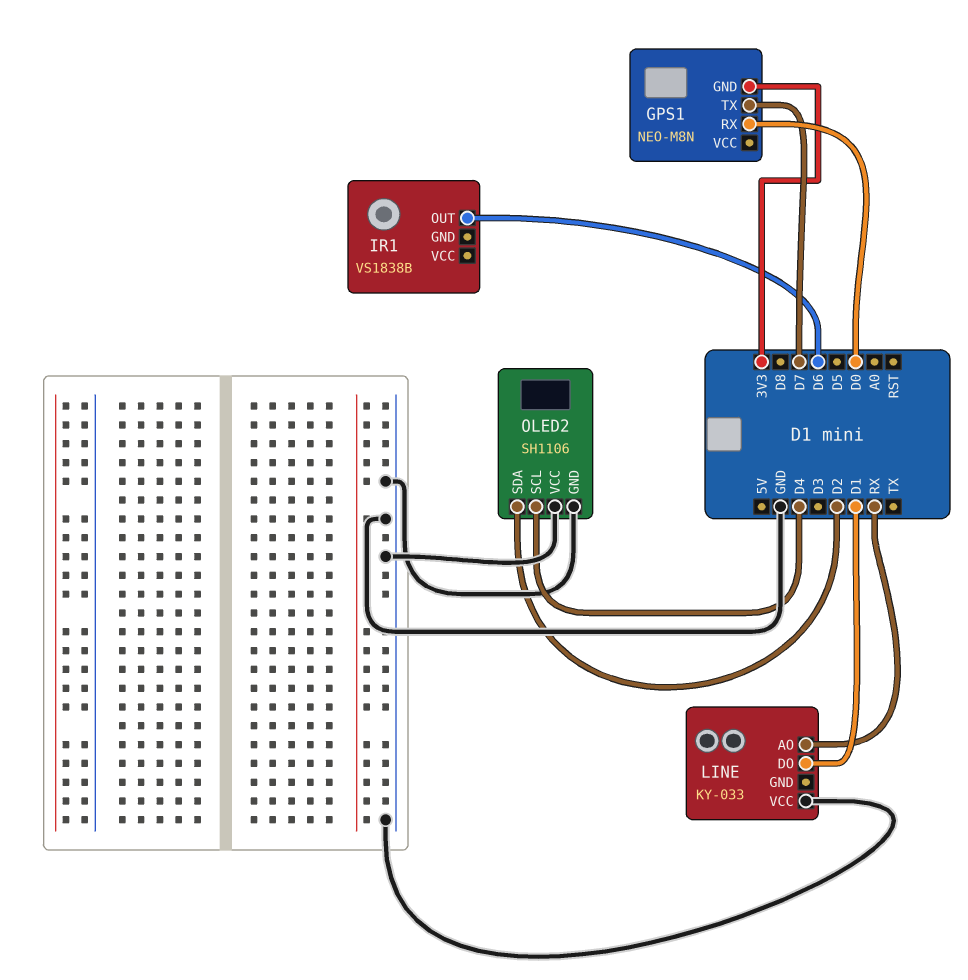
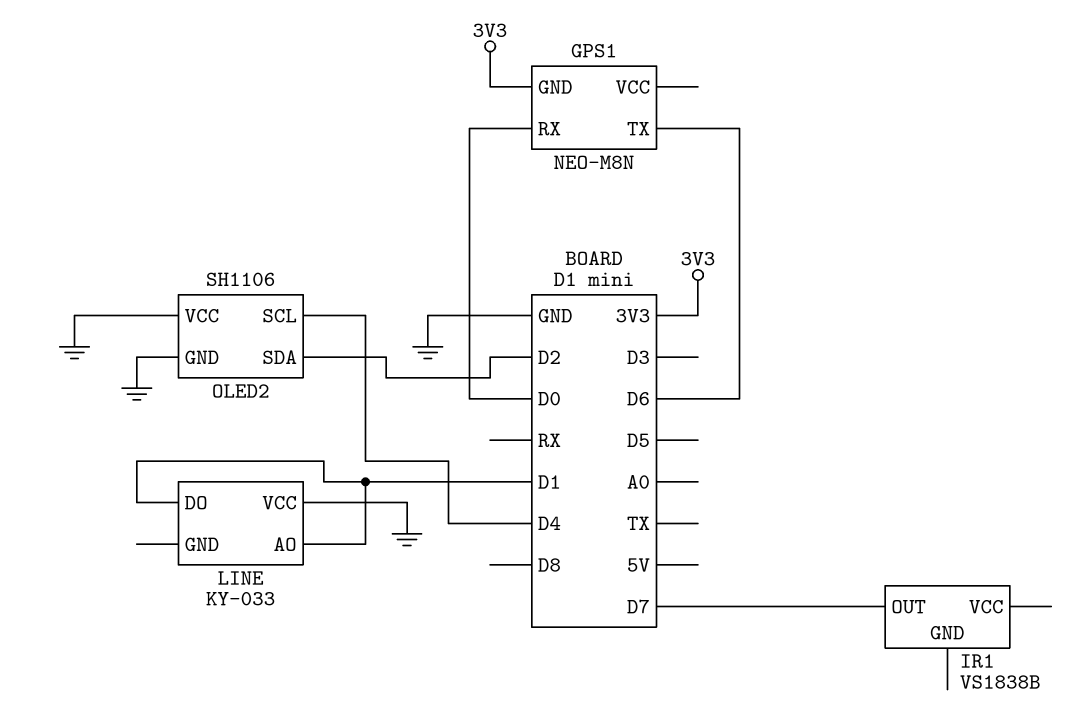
GPS1 pin TX: D7 -> D6
IR1 pin OUT: D6 -> D7
LINE pin AO: RX -> D1

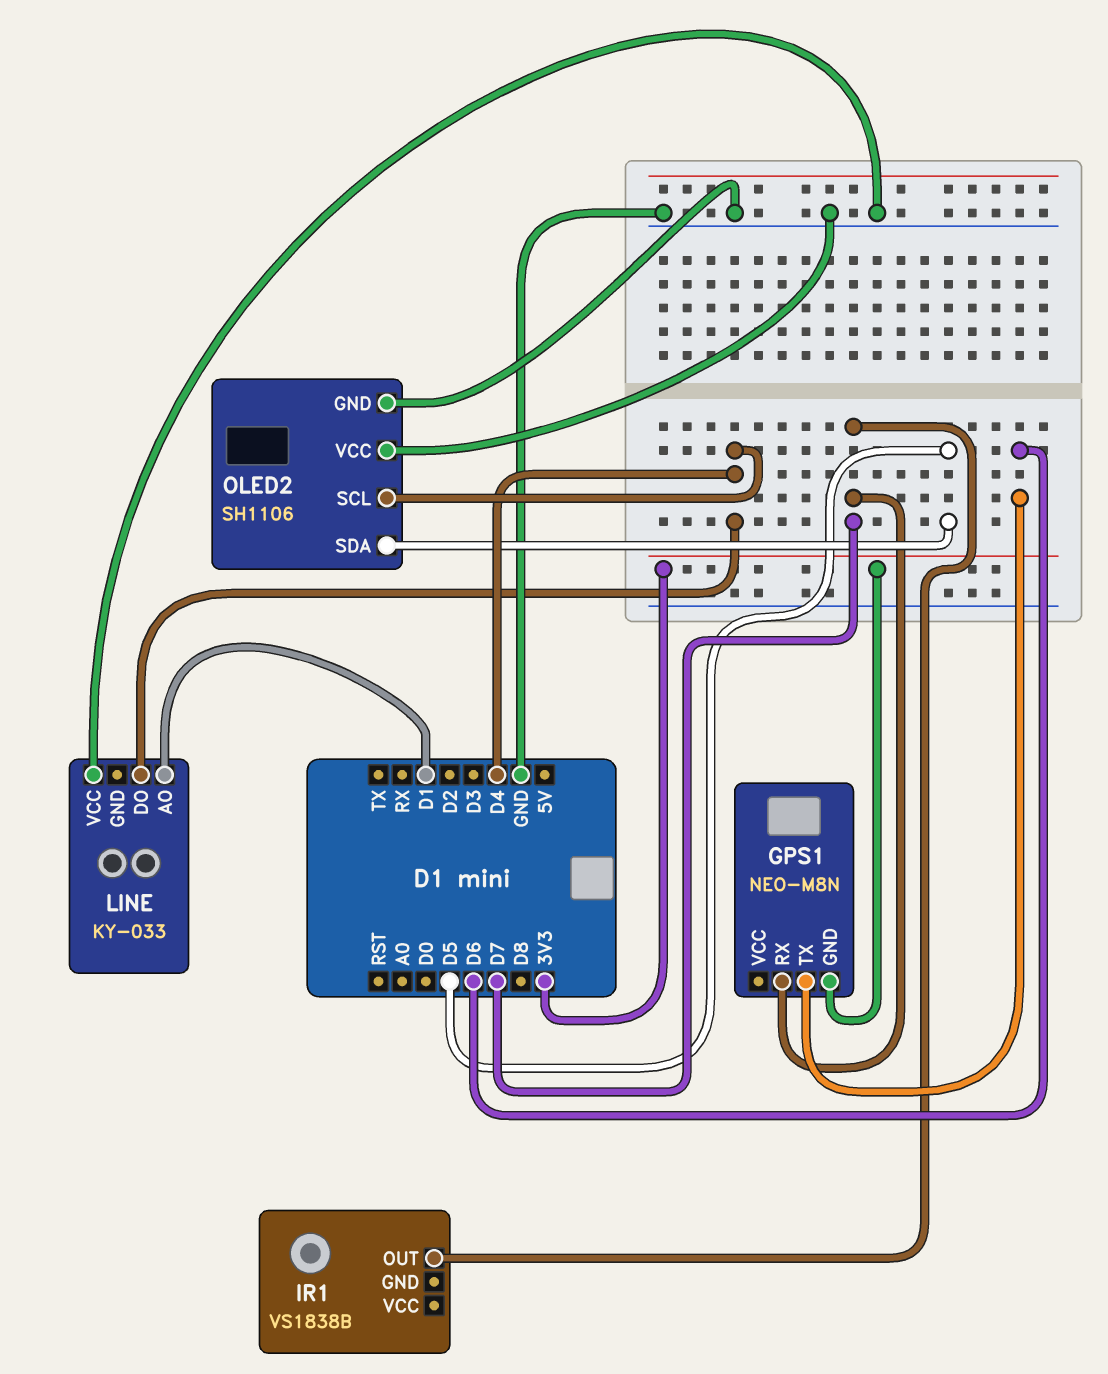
GPS1 pin RX: D0 -> D7
LINE pin DO: D1 -> D4
OLED2 pin SDA: D2 -> D5

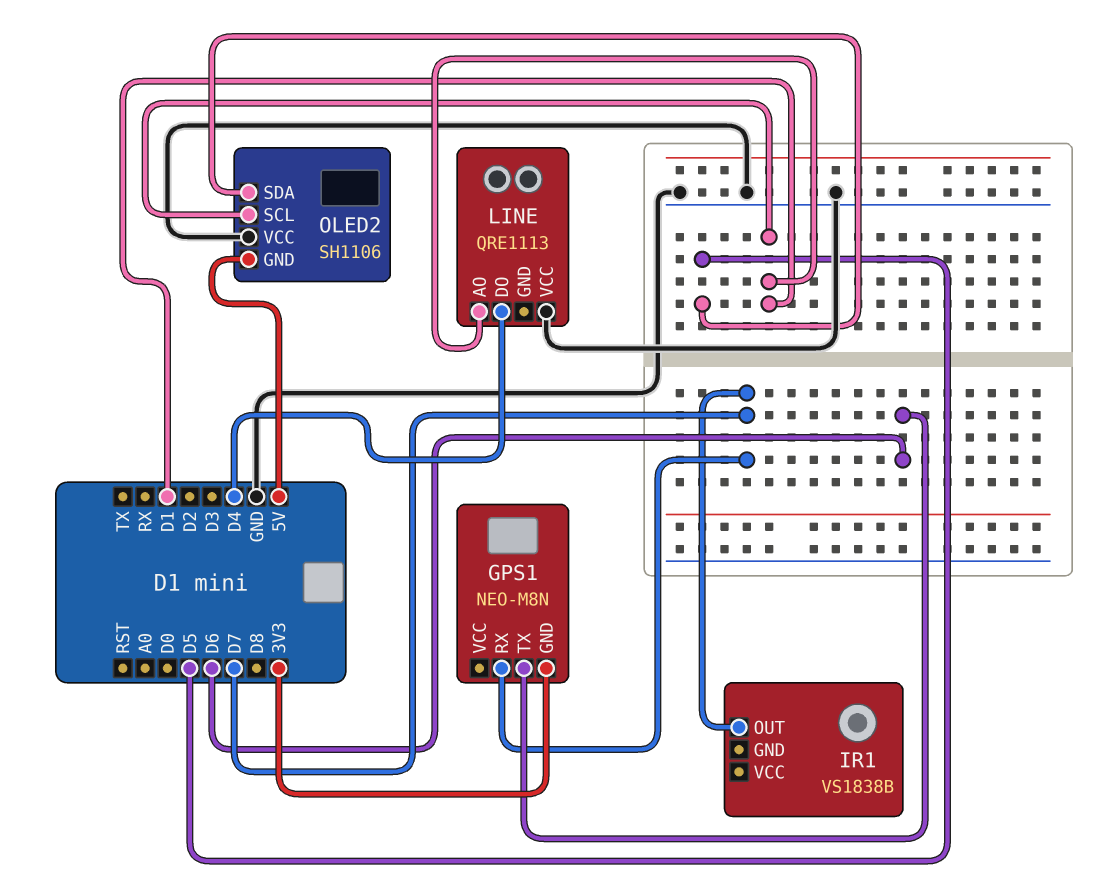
LINE: KY-033 -> QRE1113
OLED2 pin GND: GND -> 5V
OLED2 pin SCL: D4 -> D1

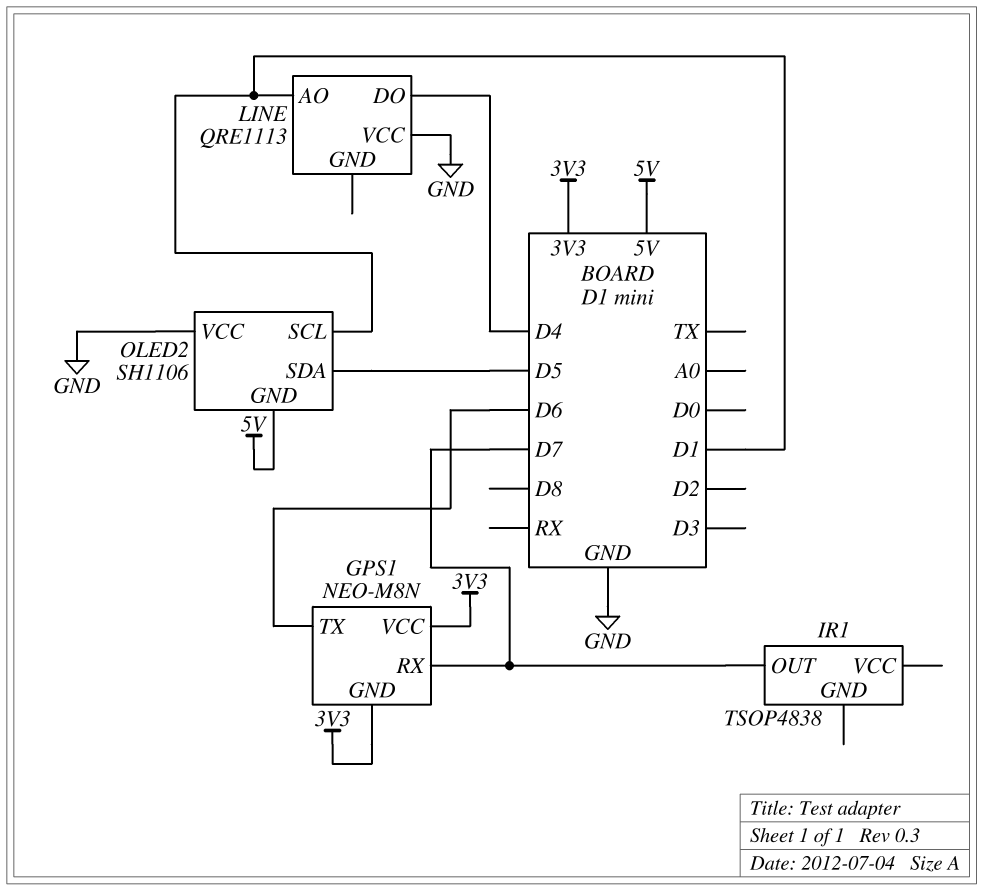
GPS1 pin VCC: none -> 3V3
IR1: VS1838B -> TSOP4838

